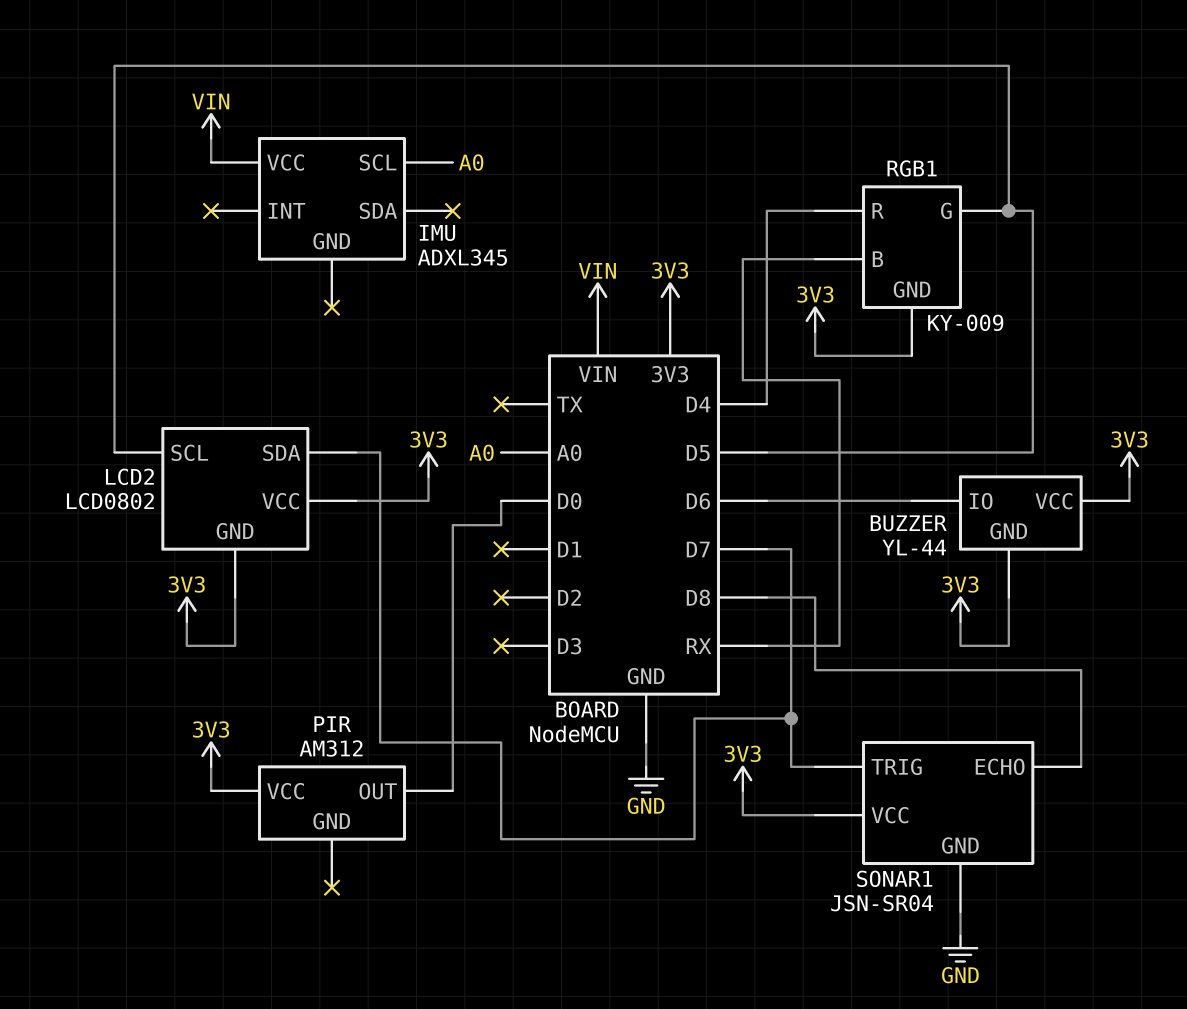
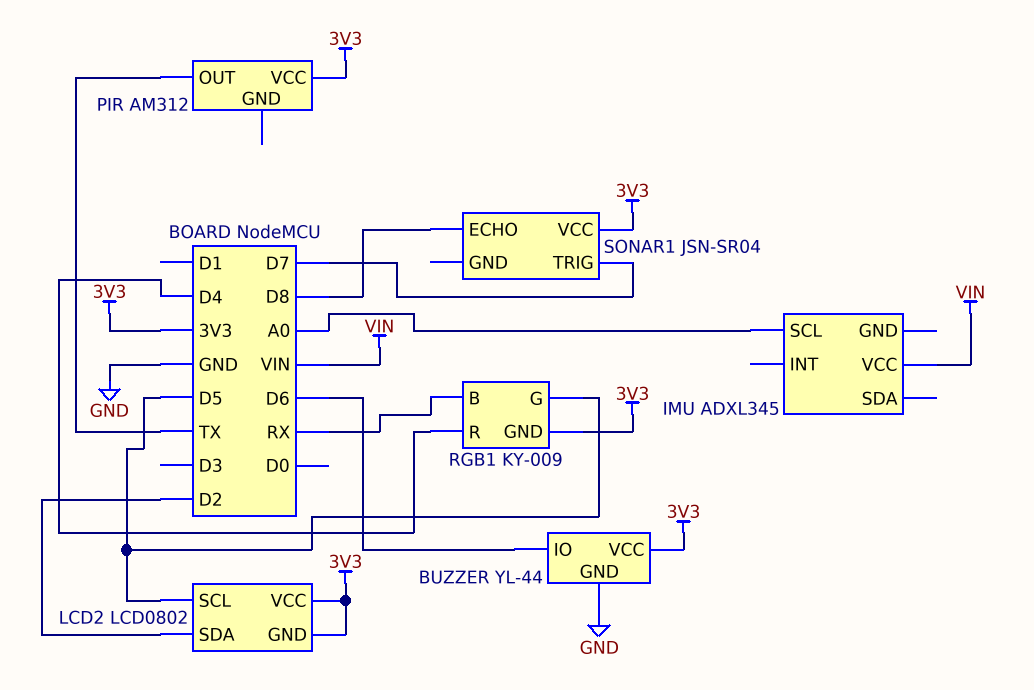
BUZZER pin GND: 3V3 -> GND
LCD2 pin SDA: D7 -> D2
PIR pin OUT: D0 -> TX
SONAR1 pin GND: GND -> none

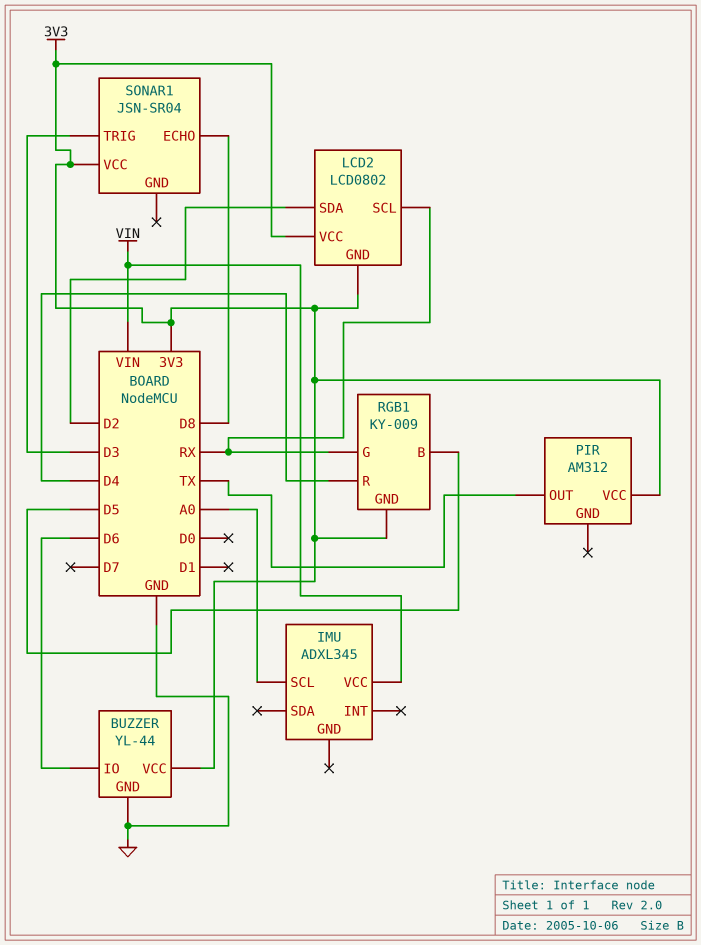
LCD2 pin SCL: D5 -> RX
RGB1 pin B: RX -> D5
RGB1 pin G: D5 -> RX
SONAR1 pin TRIG: D7 -> D3

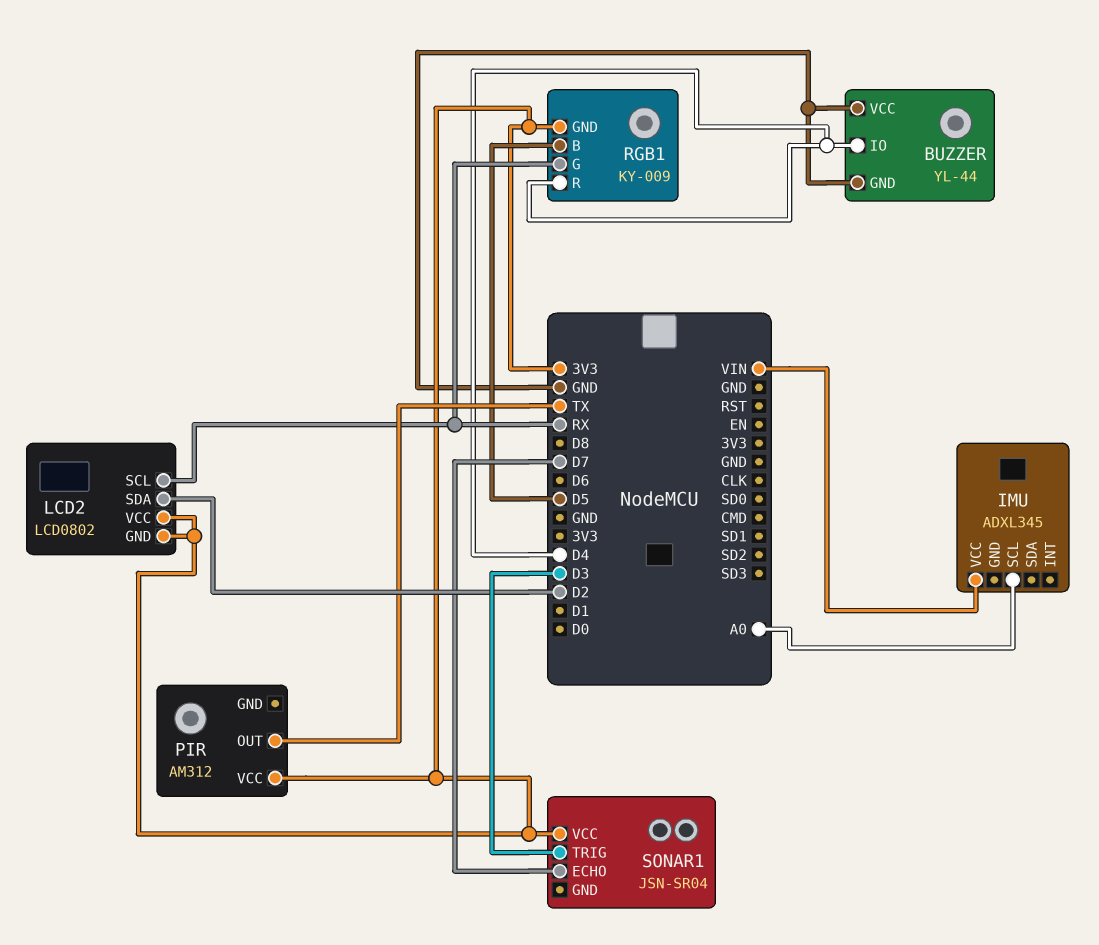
BUZZER pin IO: D6 -> D4
BUZZER pin VCC: 3V3 -> GND
SONAR1 pin ECHO: D8 -> D7

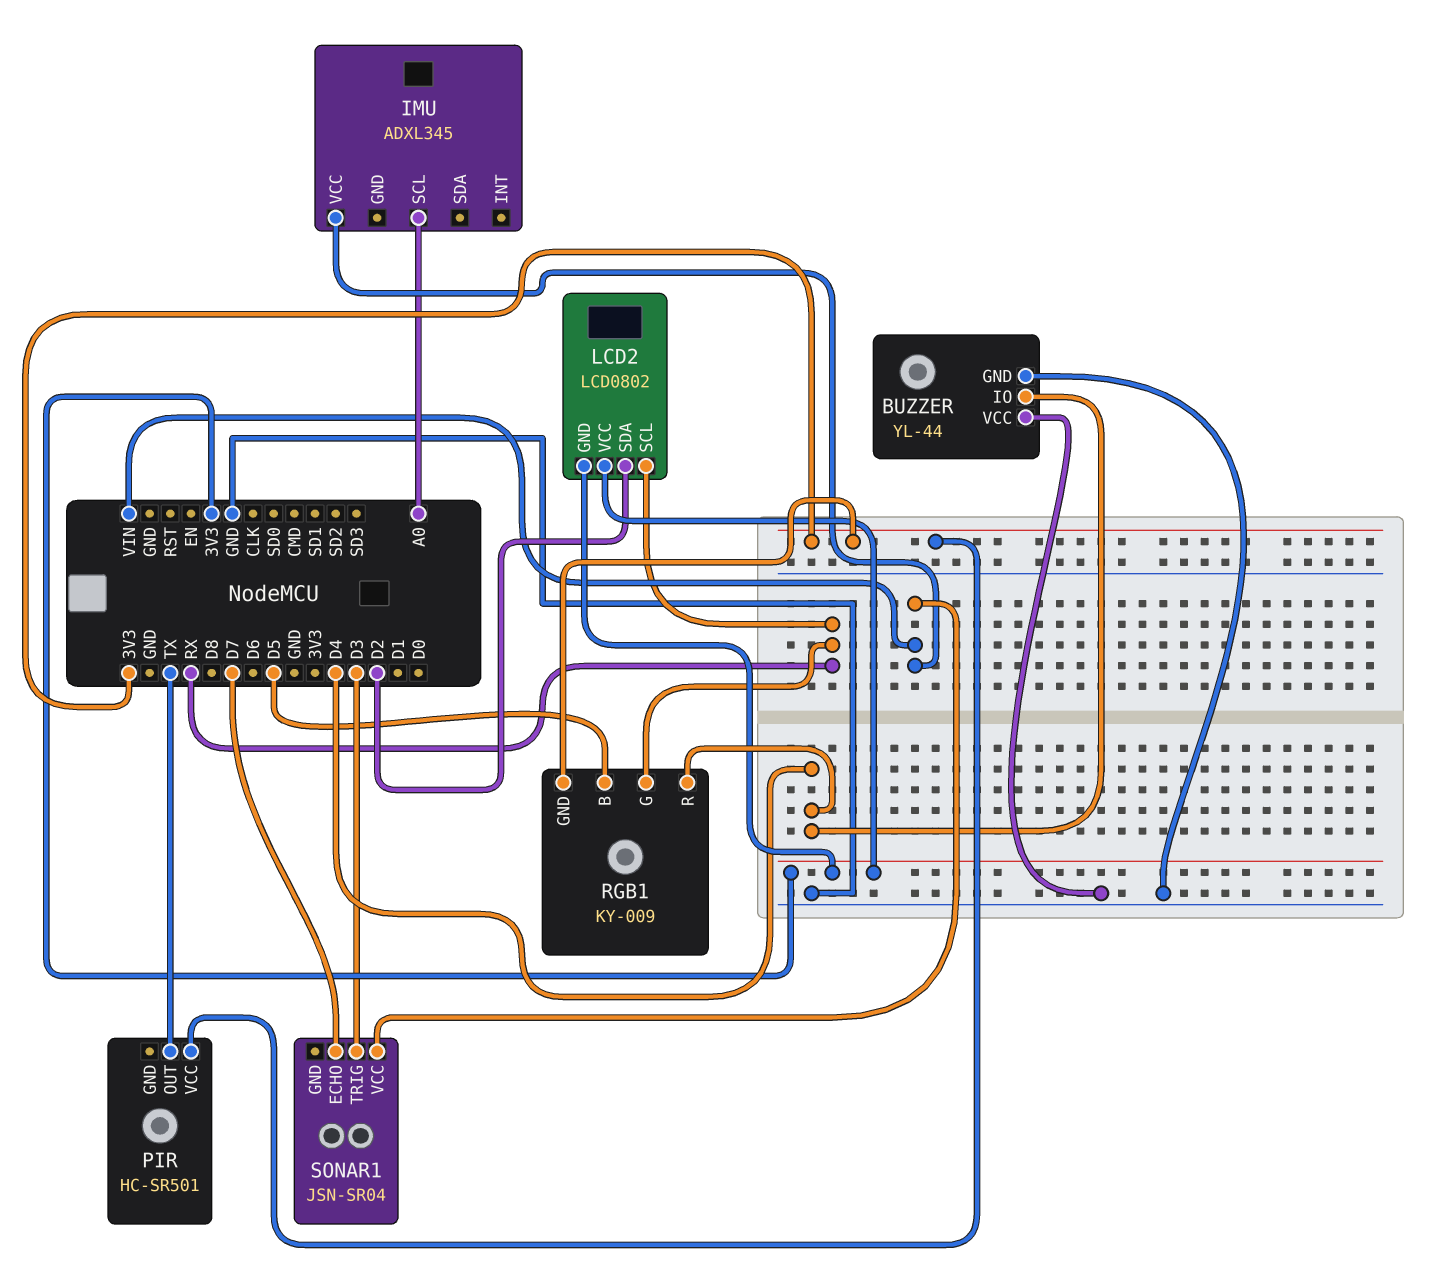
PIR: AM312 -> HC-SR501
SONAR1 pin VCC: 3V3 -> VIN

